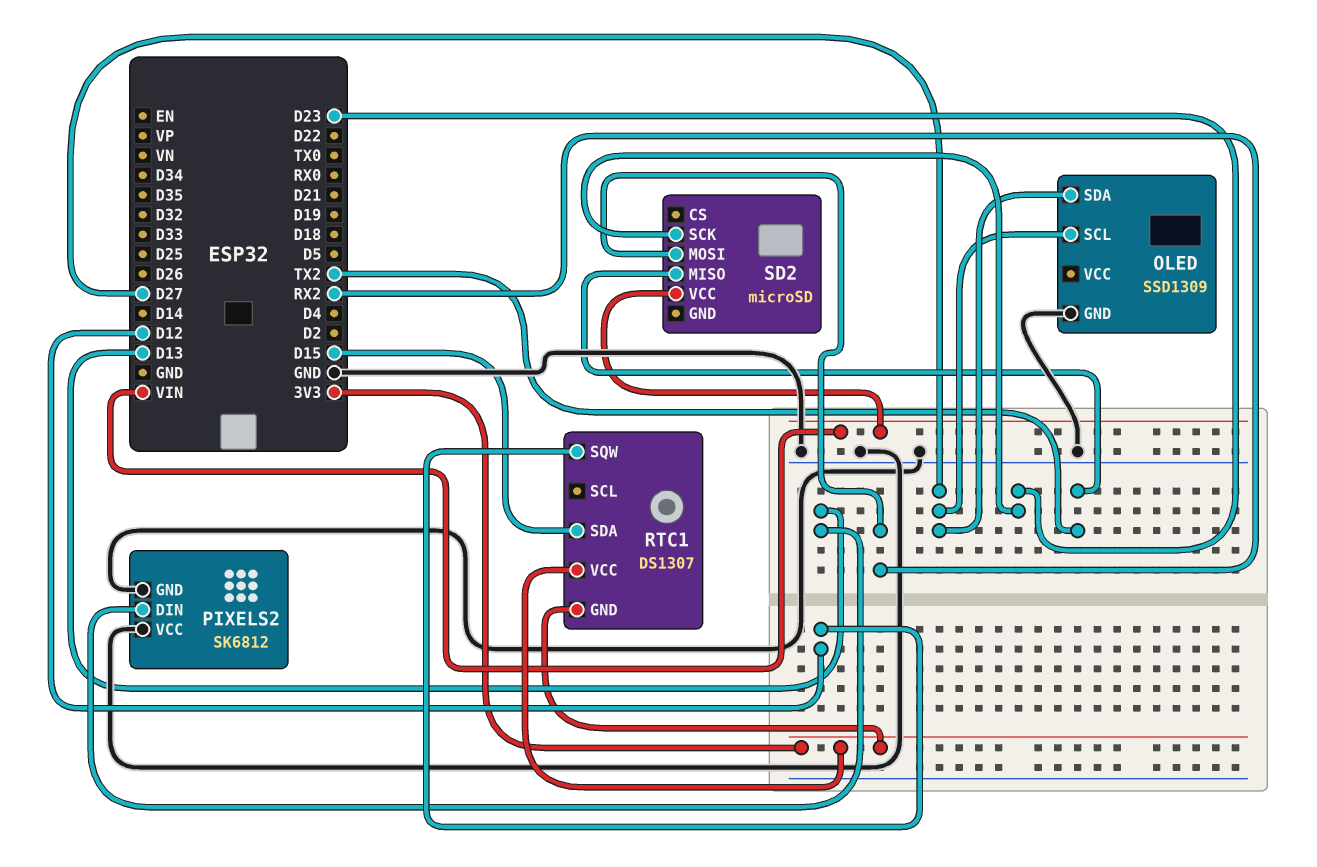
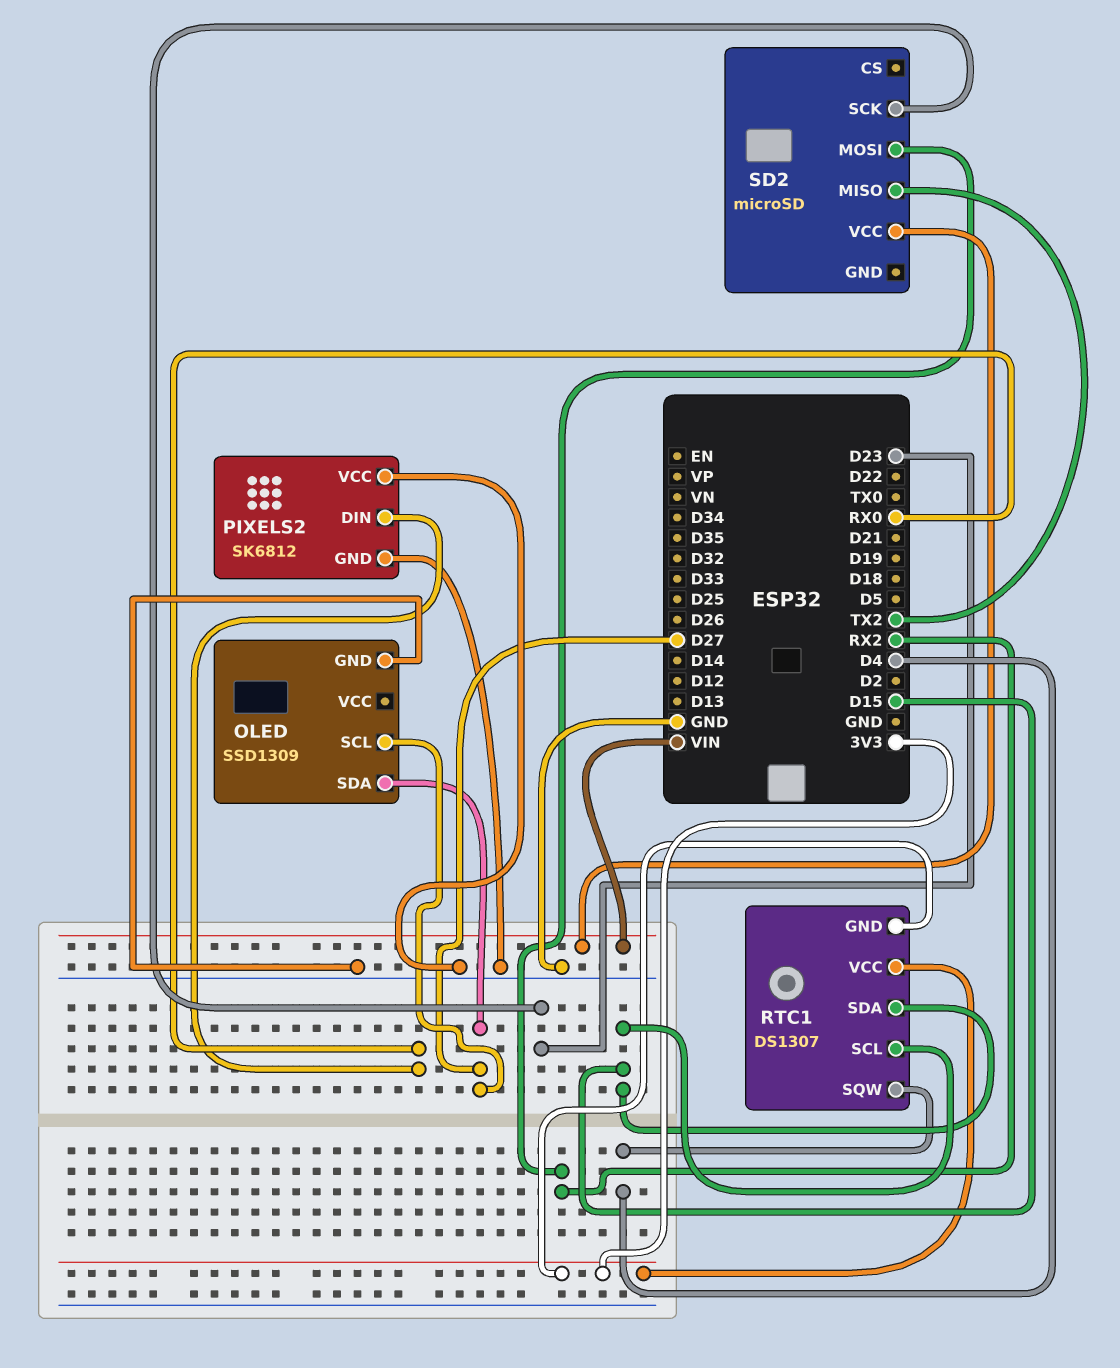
PIXELS2 pin DIN: D13 -> RX0
RTC1 pin SCL: none -> D15
RTC1 pin SQW: D12 -> D4

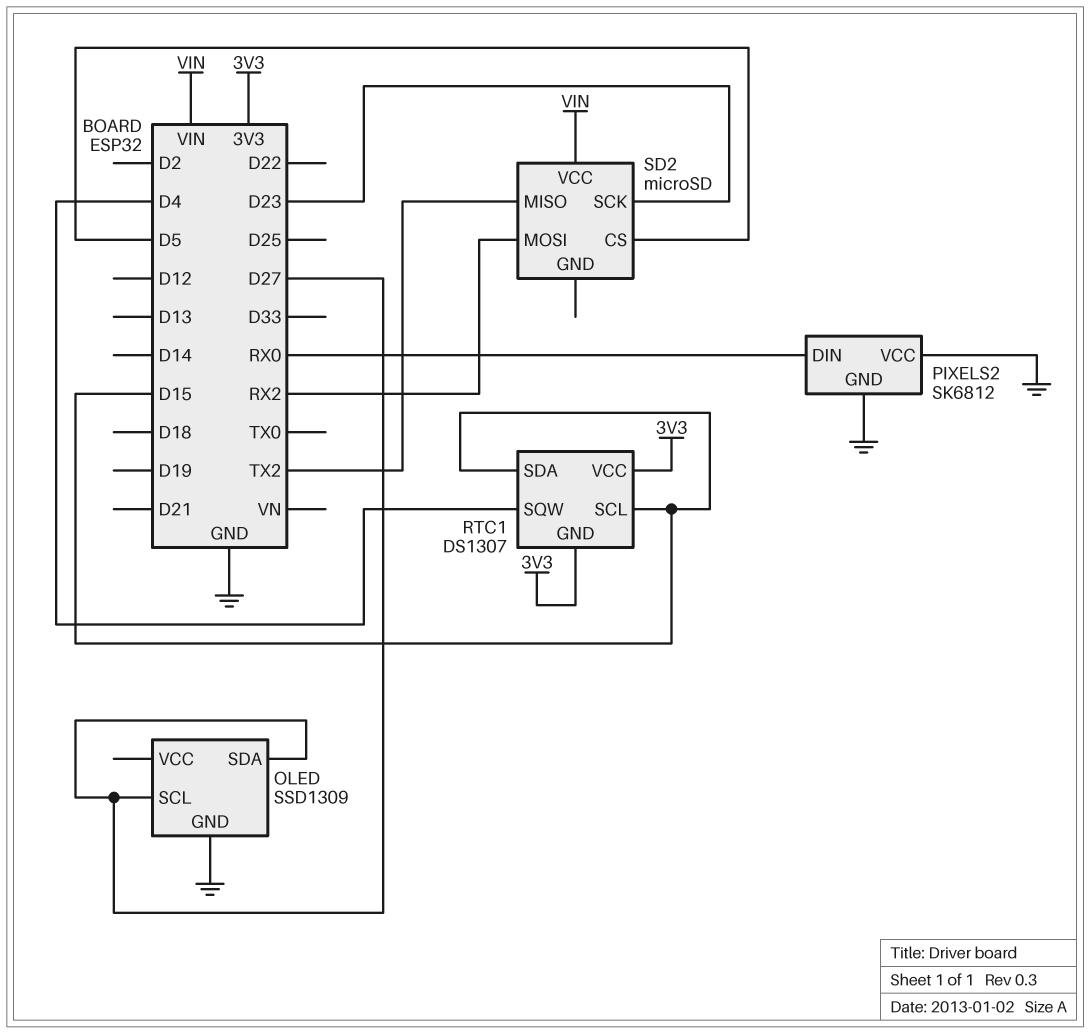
SD2 pin CS: none -> D5

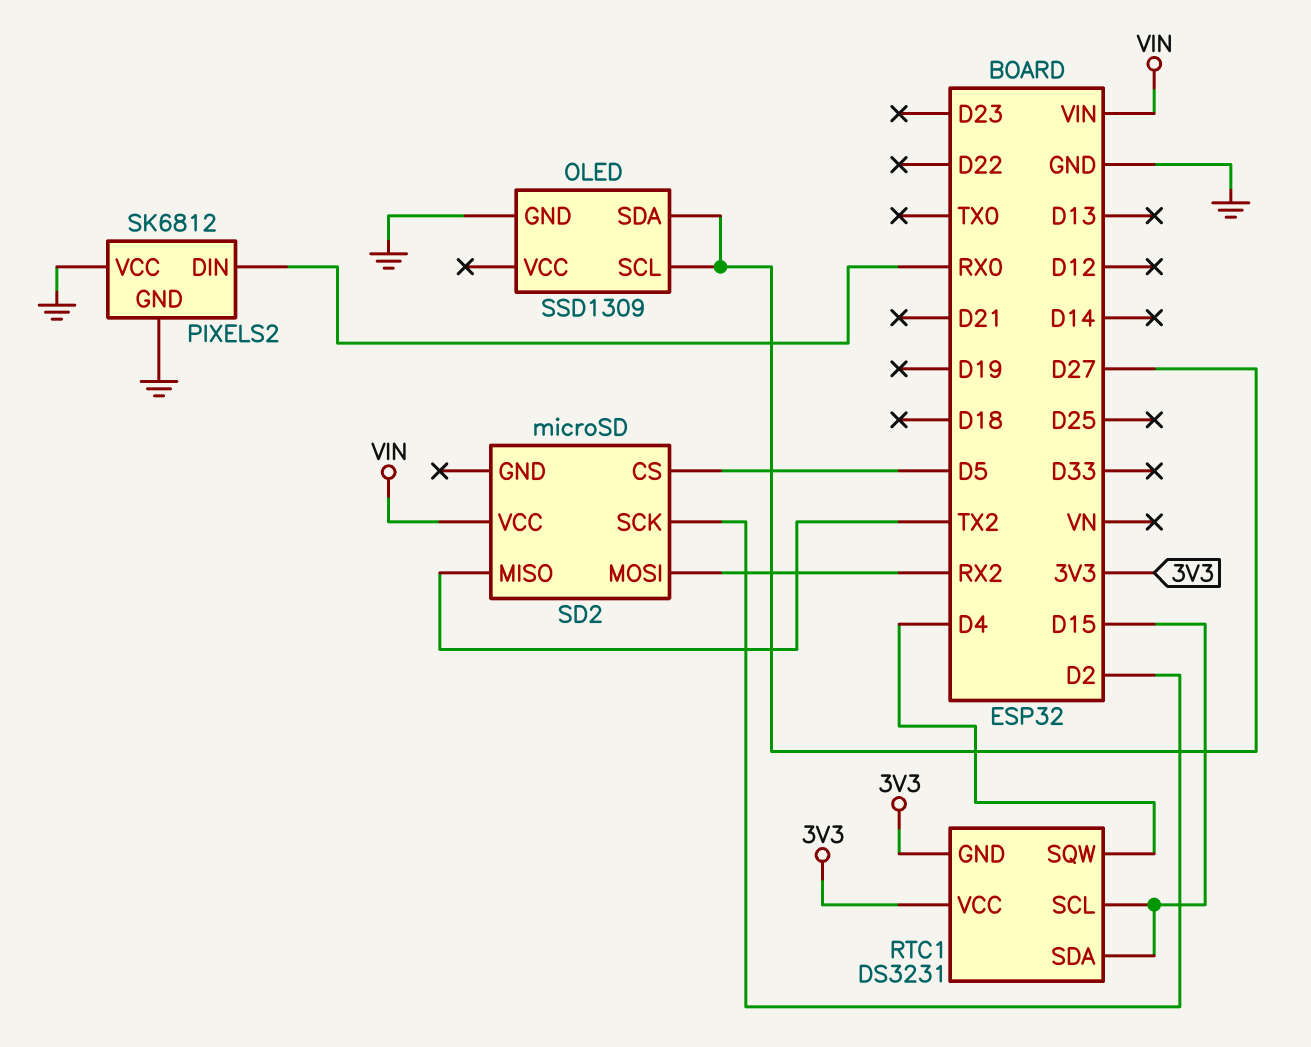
RTC1: DS1307 -> DS3231
SD2 pin SCK: D23 -> D2

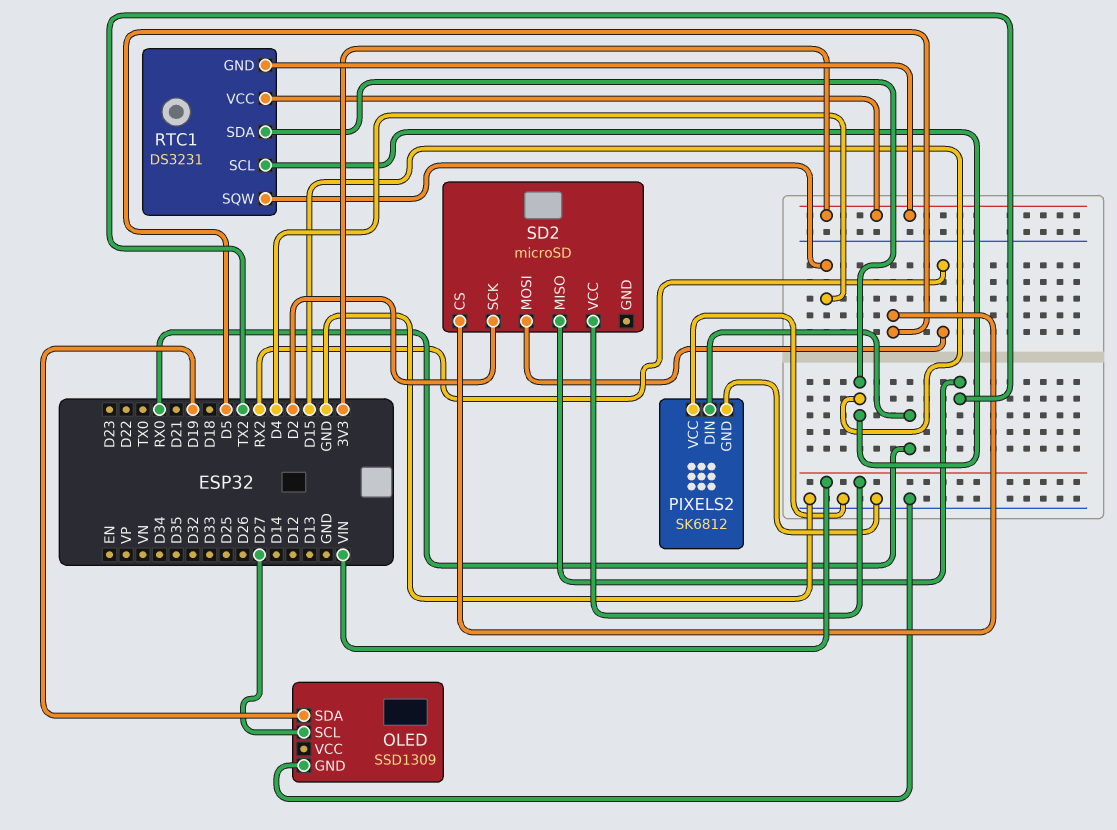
OLED pin SDA: D27 -> D19

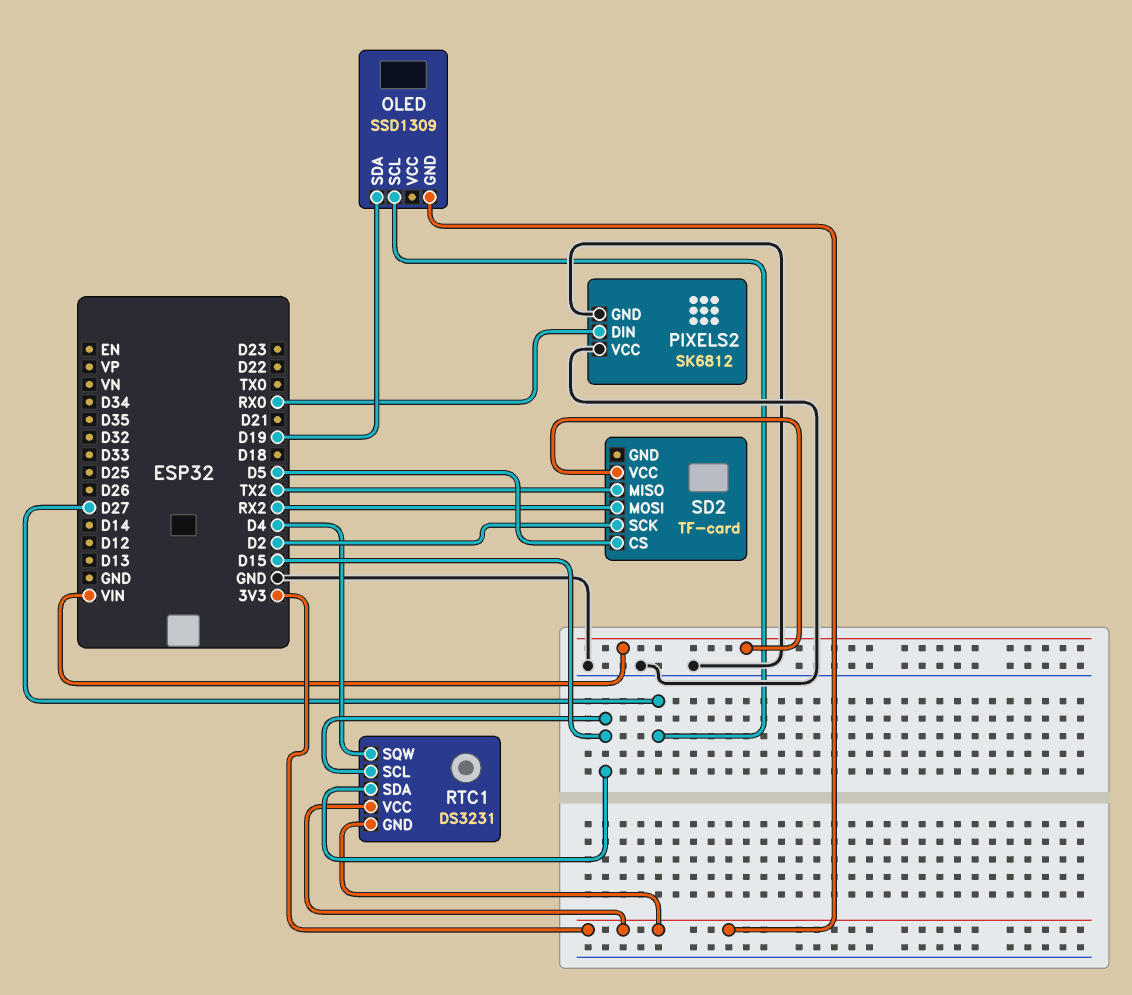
OLED pin GND: GND -> 3V3
SD2: microSD -> TF-card

